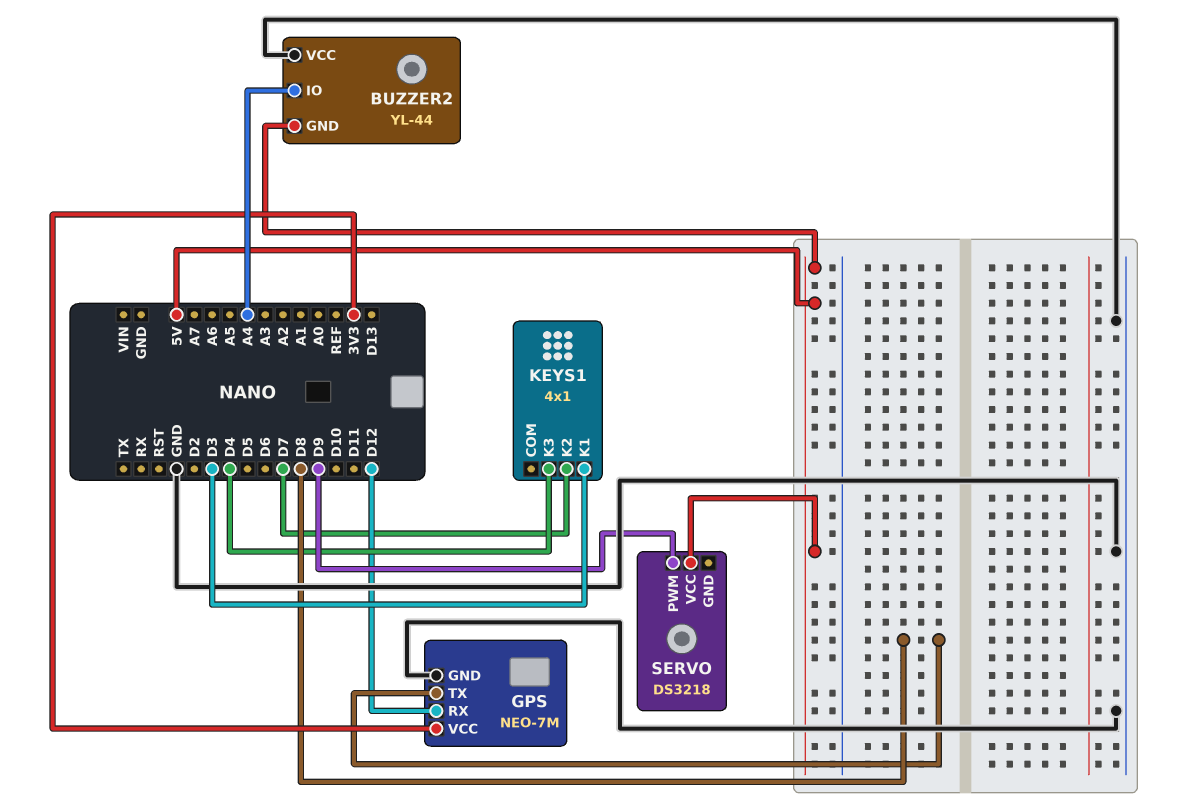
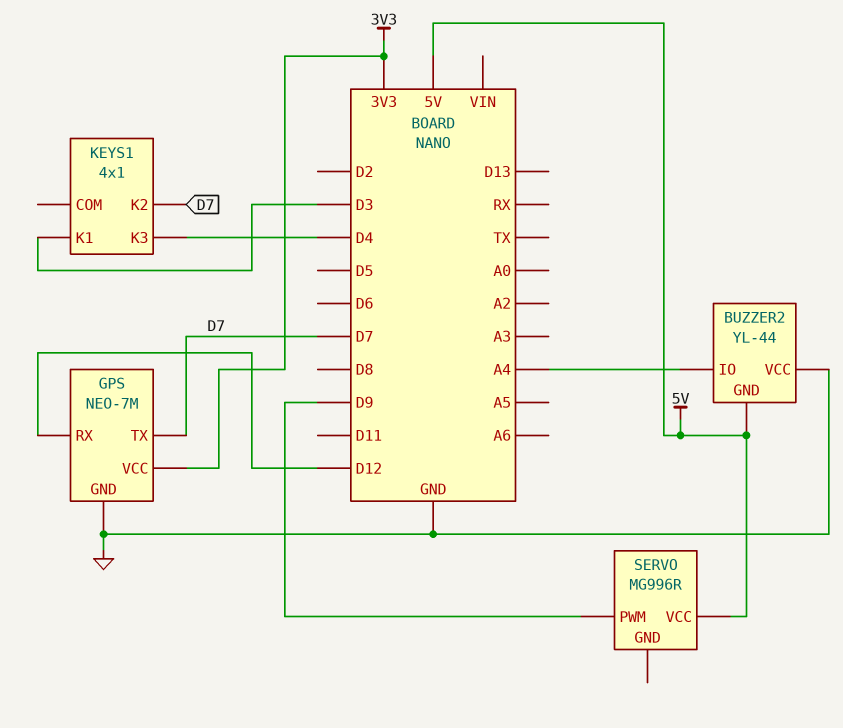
GPS pin TX: D8 -> D7
SERVO: DS3218 -> MG996R

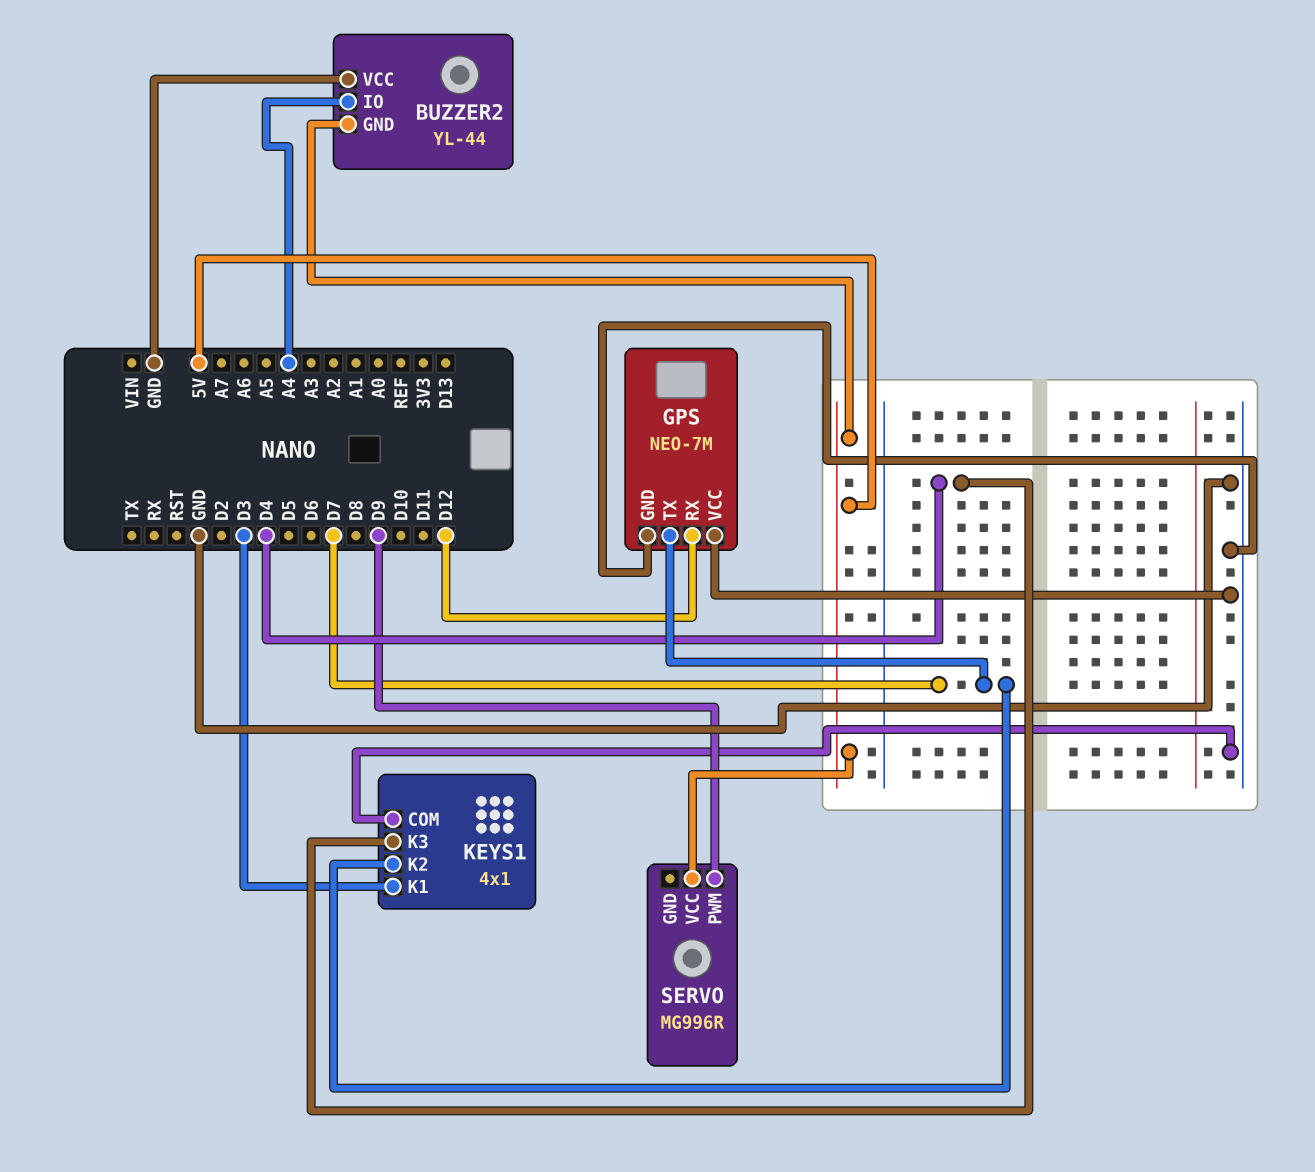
GPS pin VCC: 3V3 -> GND
KEYS1 pin COM: none -> GND

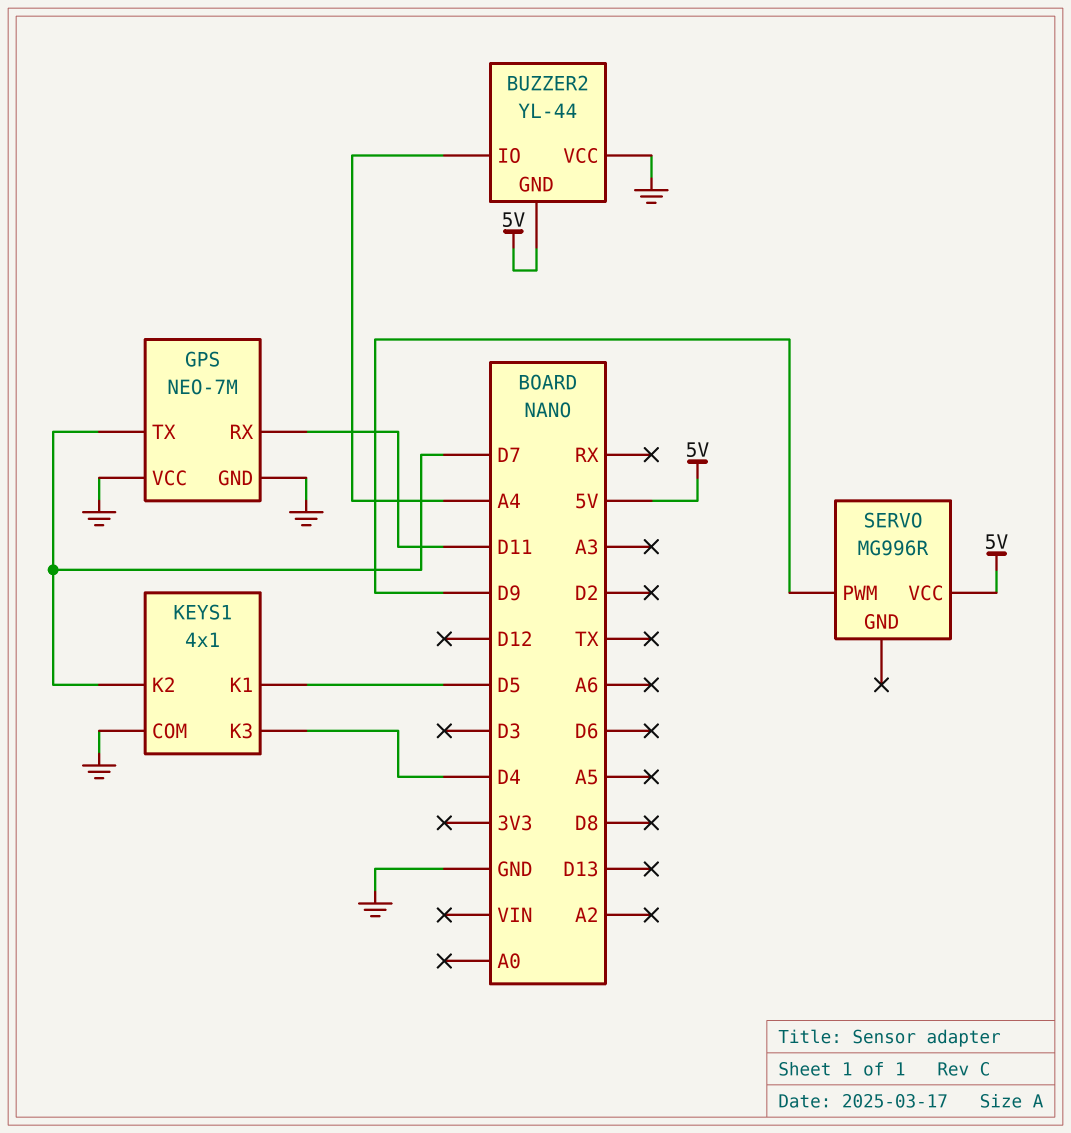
GPS pin RX: D12 -> D11
KEYS1 pin K1: D3 -> D5

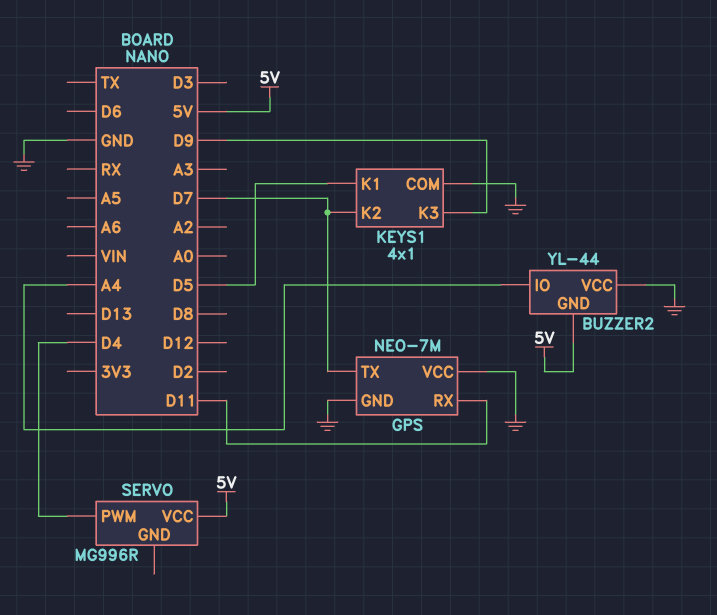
KEYS1 pin K3: D4 -> D9
SERVO pin PWM: D9 -> D4

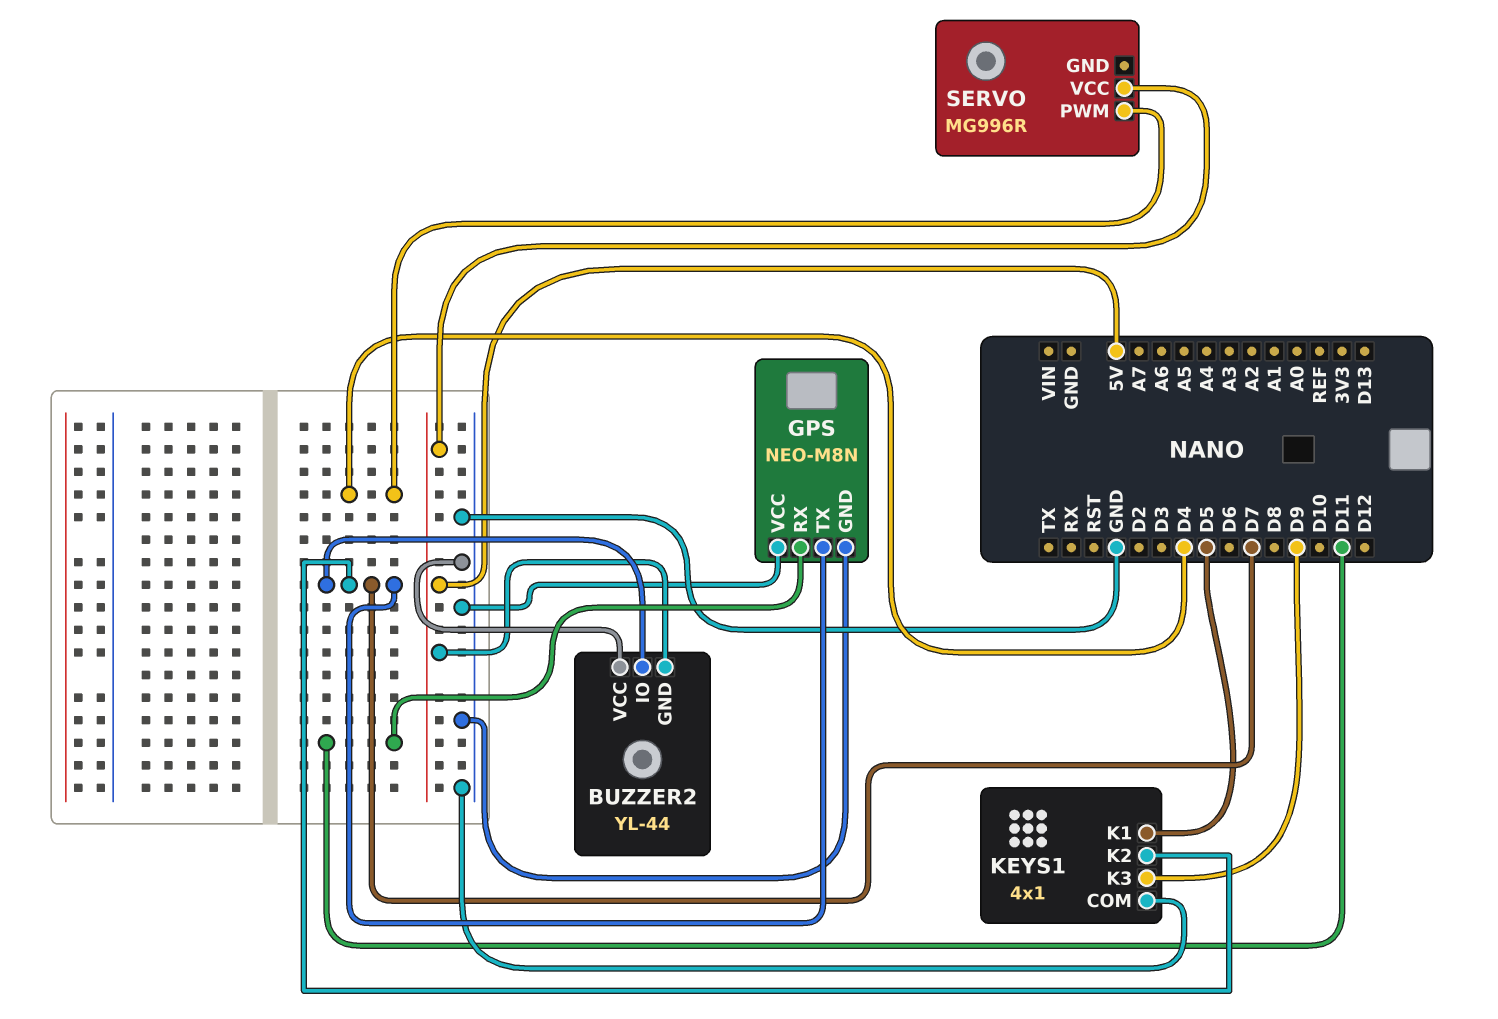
BUZZER2 pin IO: A4 -> D7
GPS: NEO-7M -> NEO-M8N

